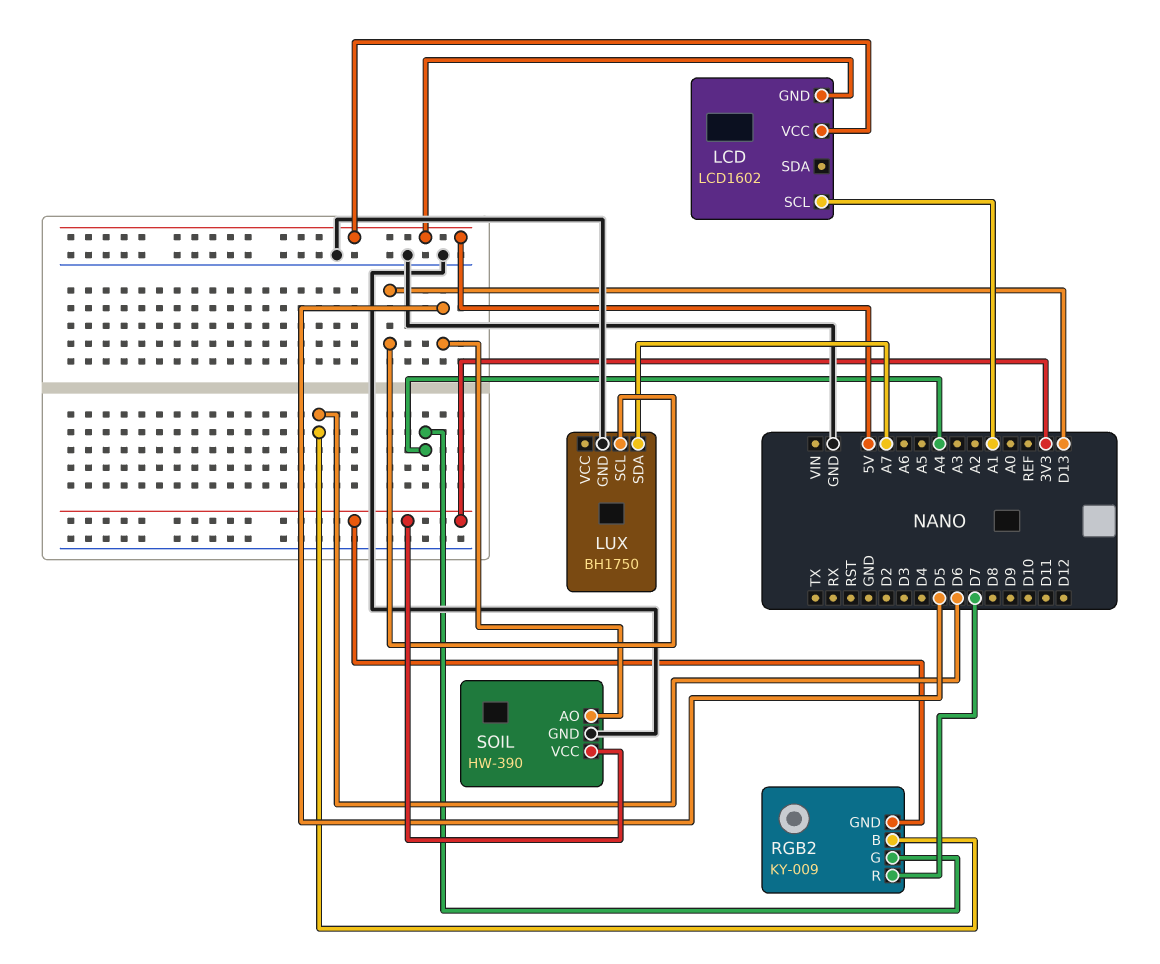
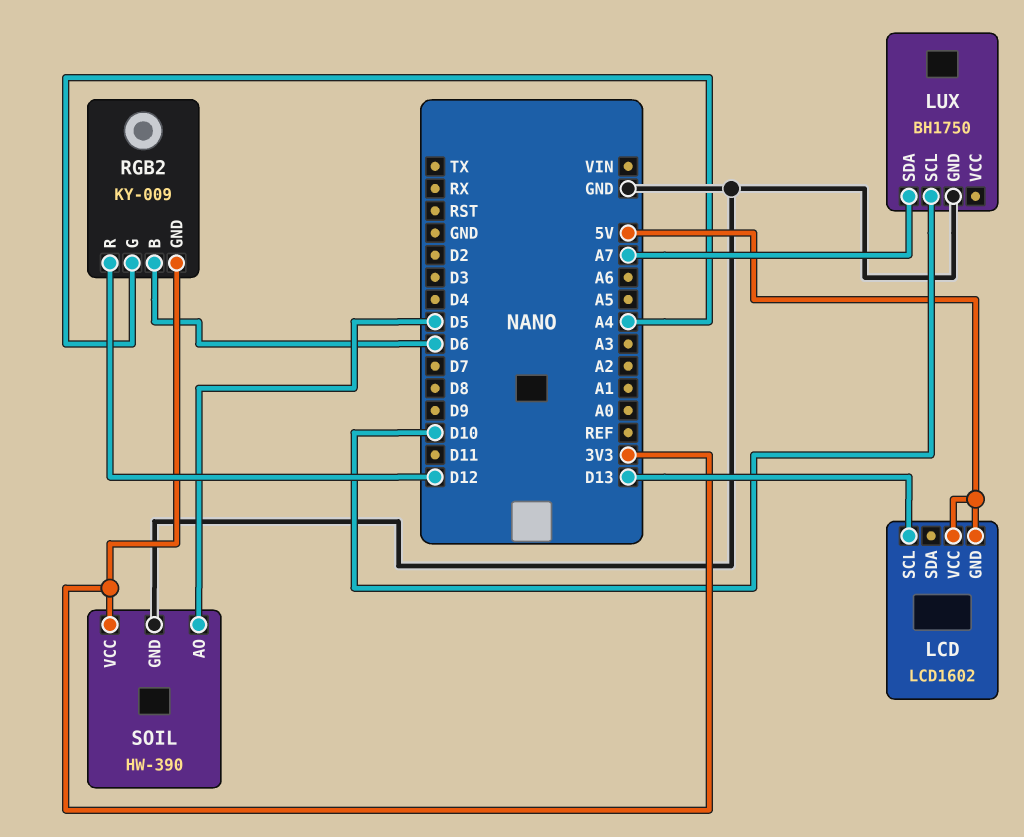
LCD pin SCL: A1 -> D13
LUX pin SCL: D13 -> D10
RGB2 pin R: D7 -> D12

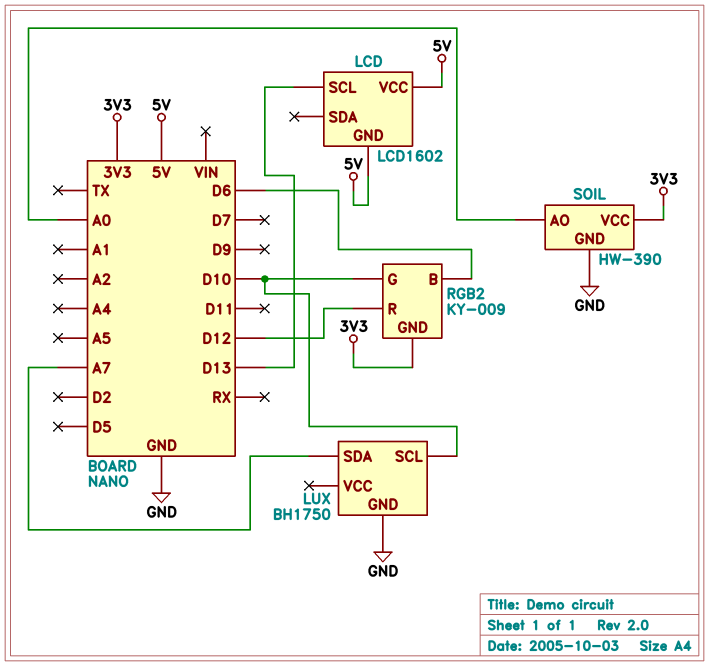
RGB2 pin G: A4 -> D10
SOIL pin AO: D5 -> A0

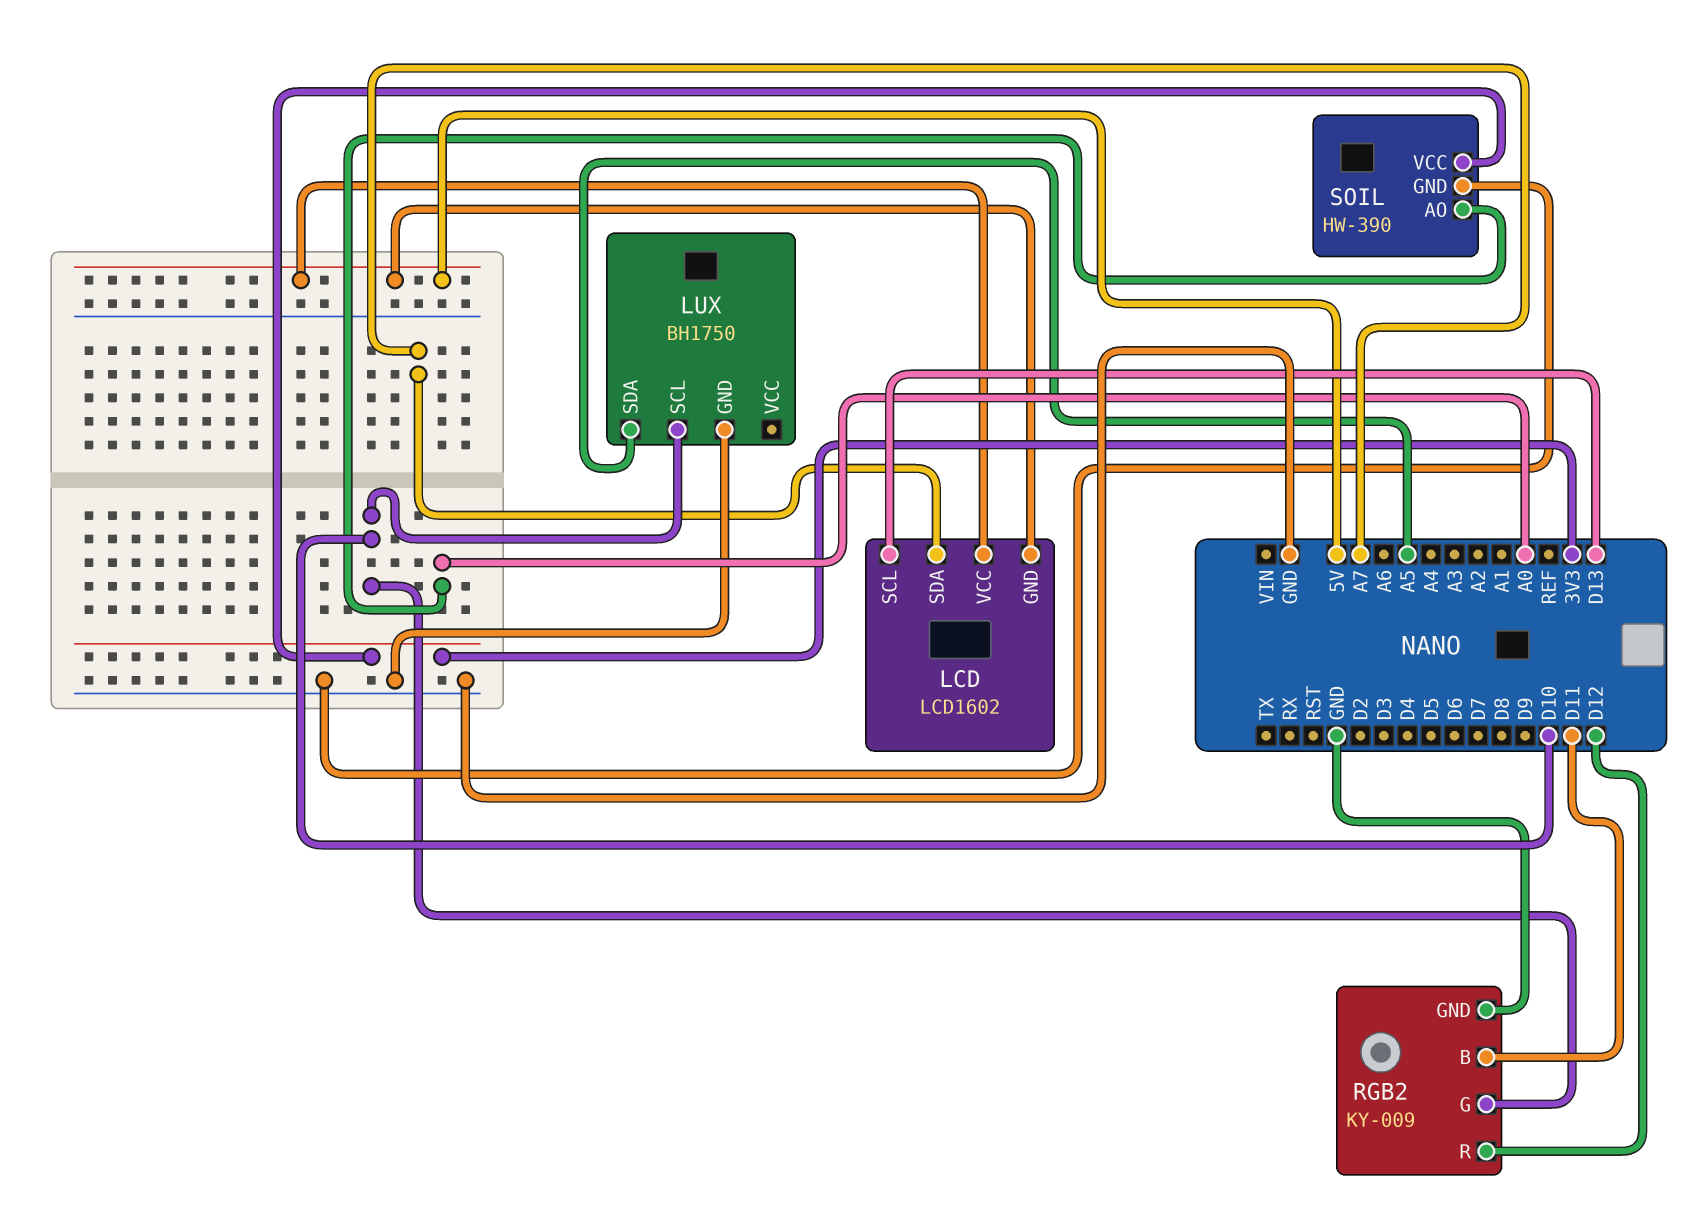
LCD pin SDA: none -> A7
LUX pin SDA: A7 -> A5
RGB2 pin B: D6 -> D11
RGB2 pin GND: 3V3 -> GND

